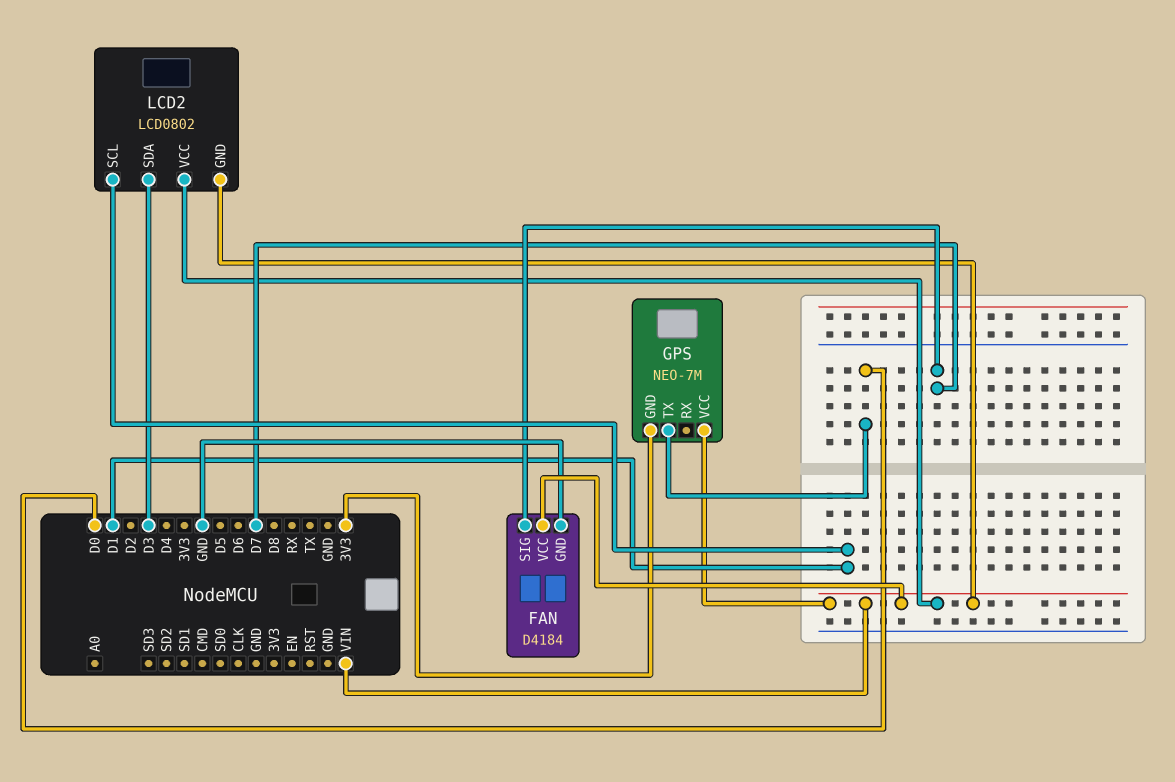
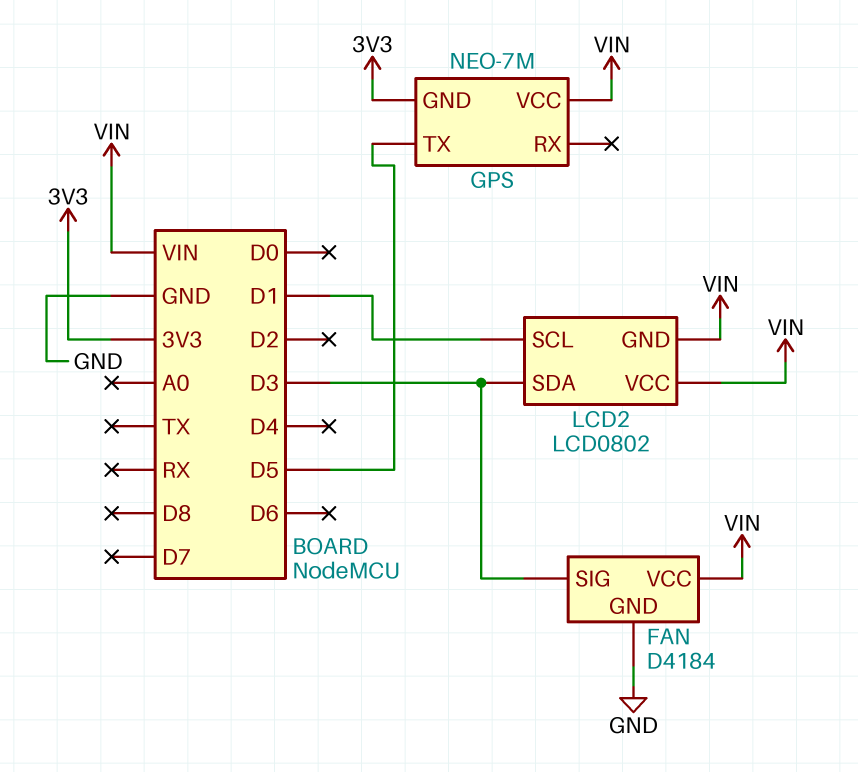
FAN pin SIG: D7 -> D3
GPS pin TX: D0 -> D5

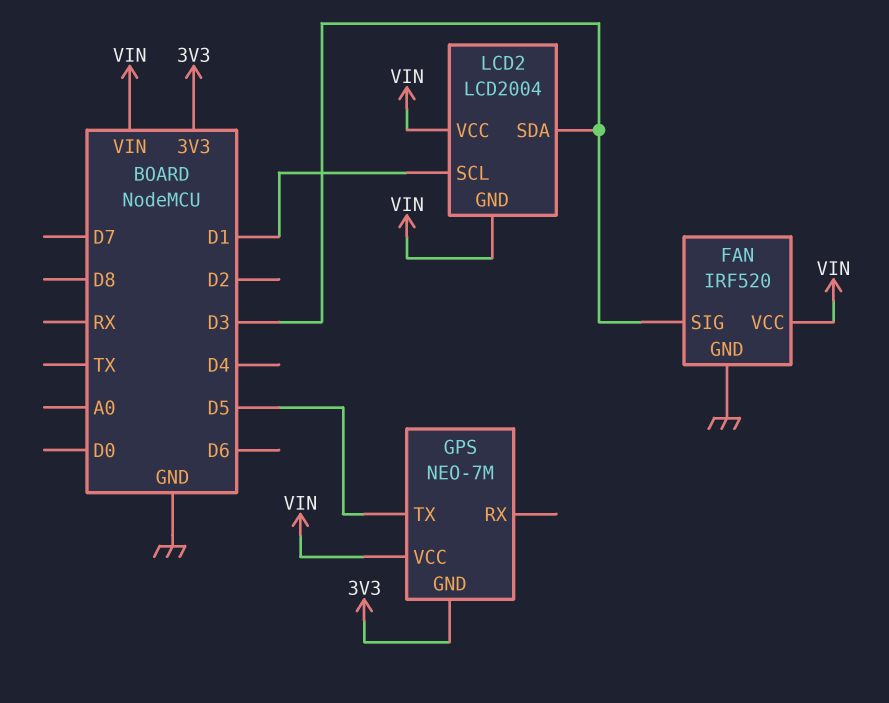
FAN: D4184 -> IRF520
LCD2: LCD0802 -> LCD2004

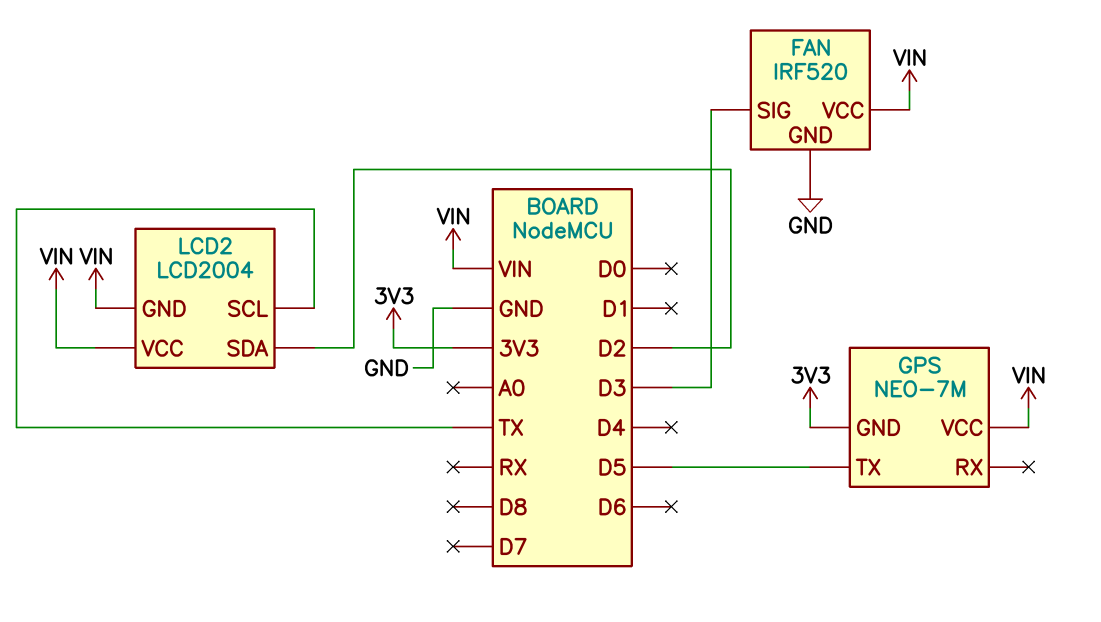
LCD2 pin SCL: D1 -> TX
LCD2 pin SDA: D3 -> D2

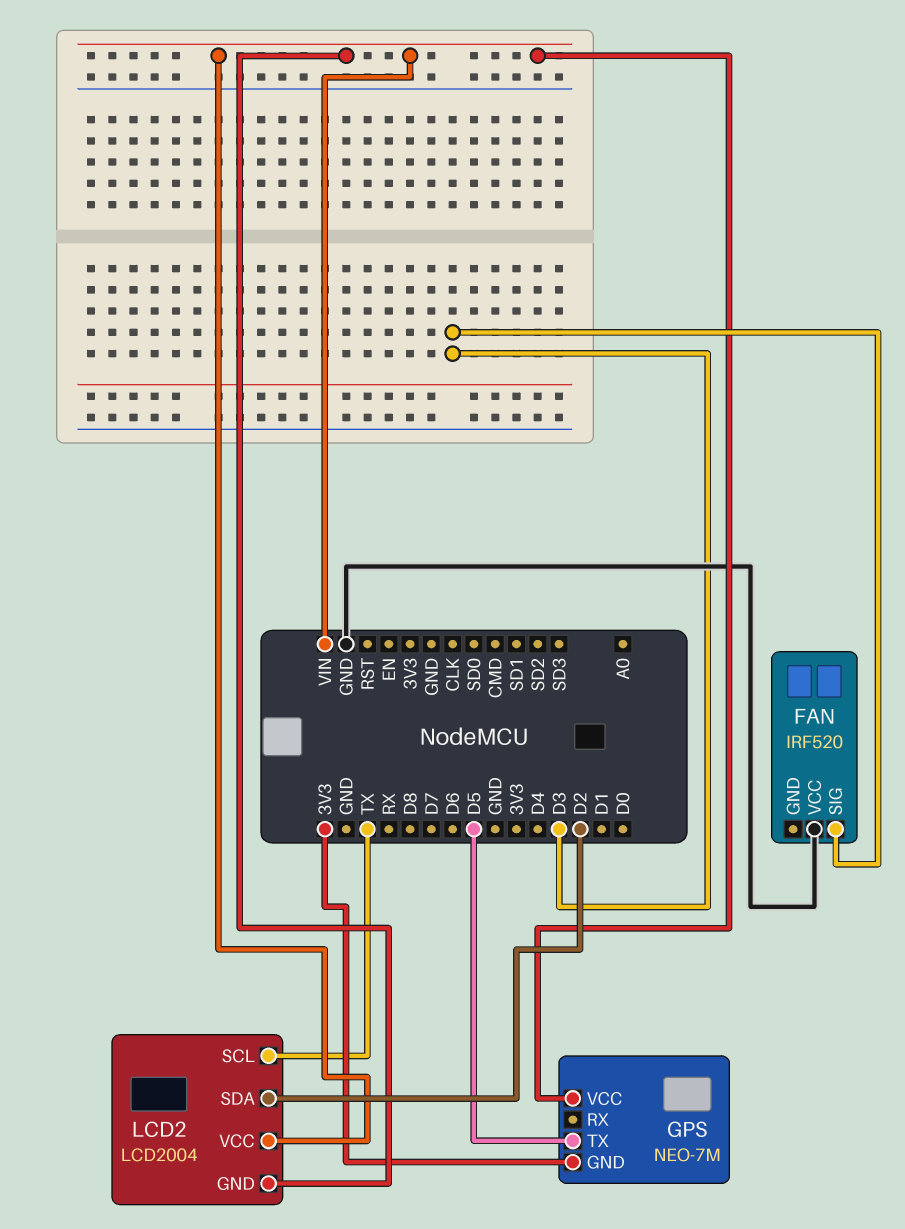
FAN pin GND: GND -> none
FAN pin VCC: VIN -> GND

